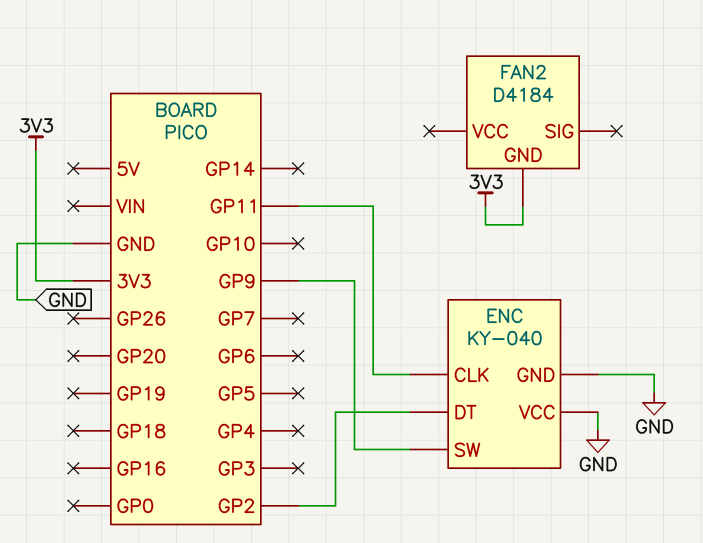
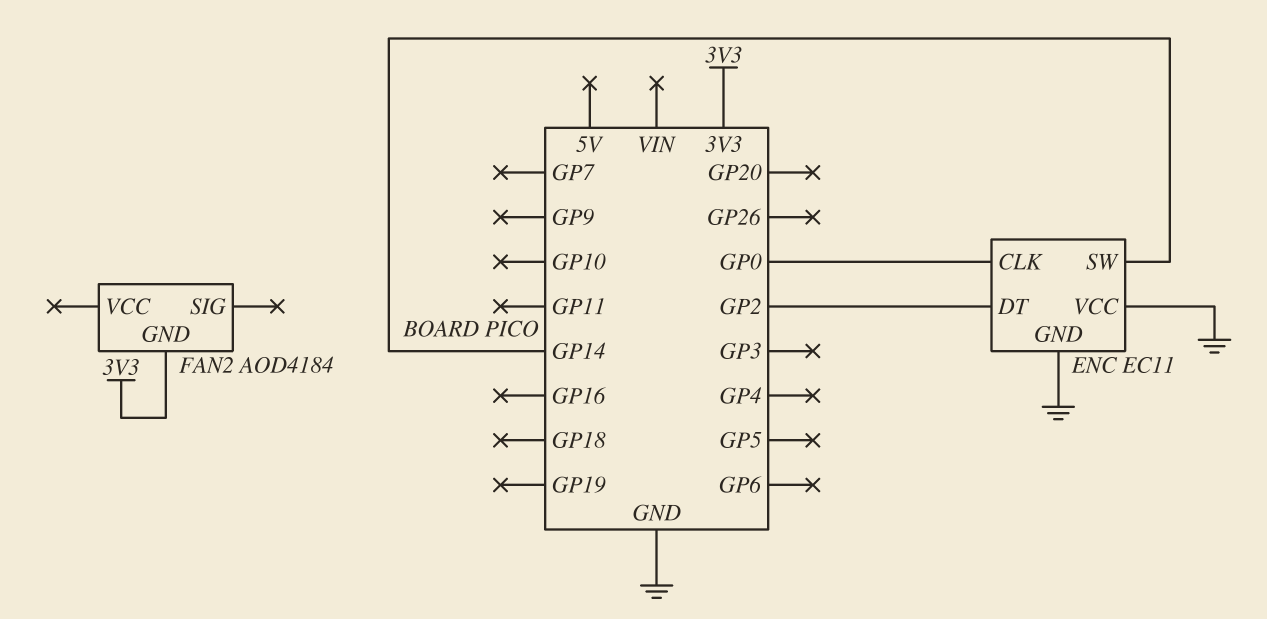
ENC: KY-040 -> EC11
ENC pin CLK: GP11 -> GP0
ENC pin SW: GP9 -> GP14
FAN2: D4184 -> AOD4184

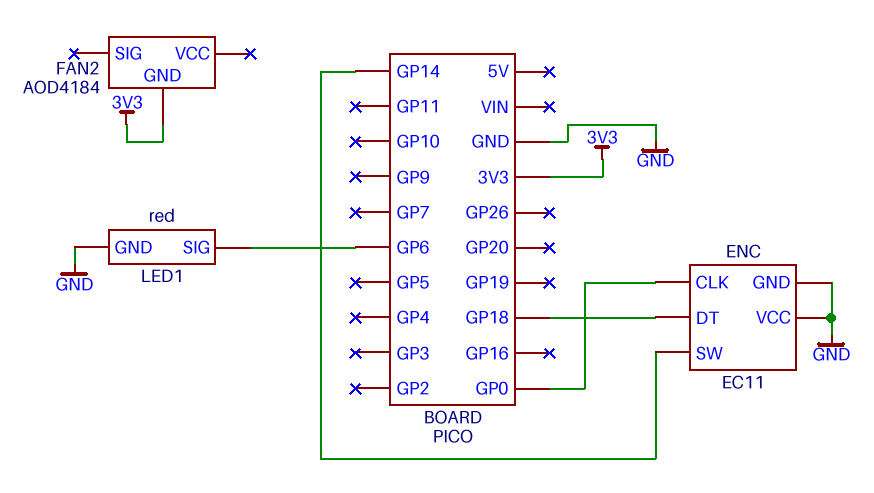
ENC pin DT: GP2 -> GP18
LED1: none -> red
LED1 pin GND: none -> GND
LED1 pin SIG: none -> GP6

